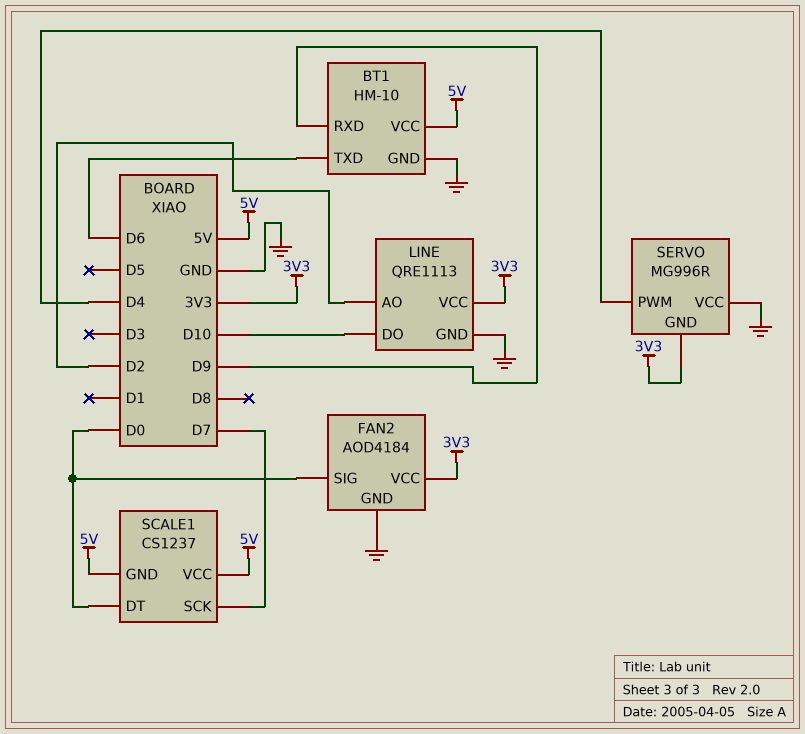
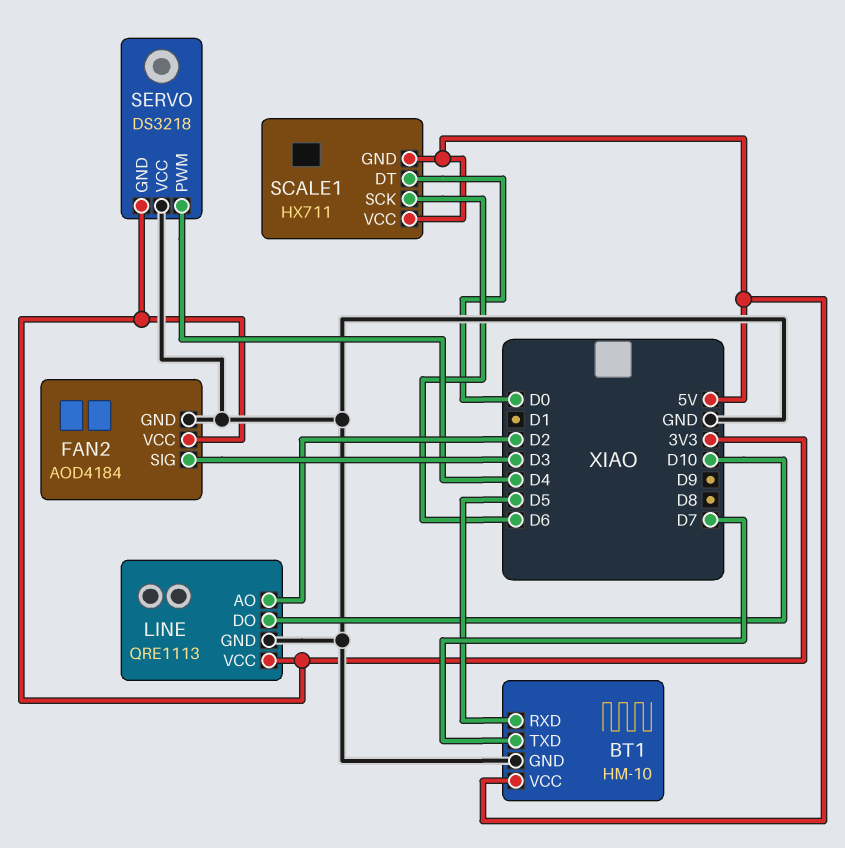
BT1 pin RXD: D9 -> D5
BT1 pin TXD: D6 -> D7
FAN2 pin SIG: D0 -> D3
SCALE1: CS1237 -> HX711
SCALE1 pin SCK: D7 -> D6
SERVO: MG996R -> DS3218

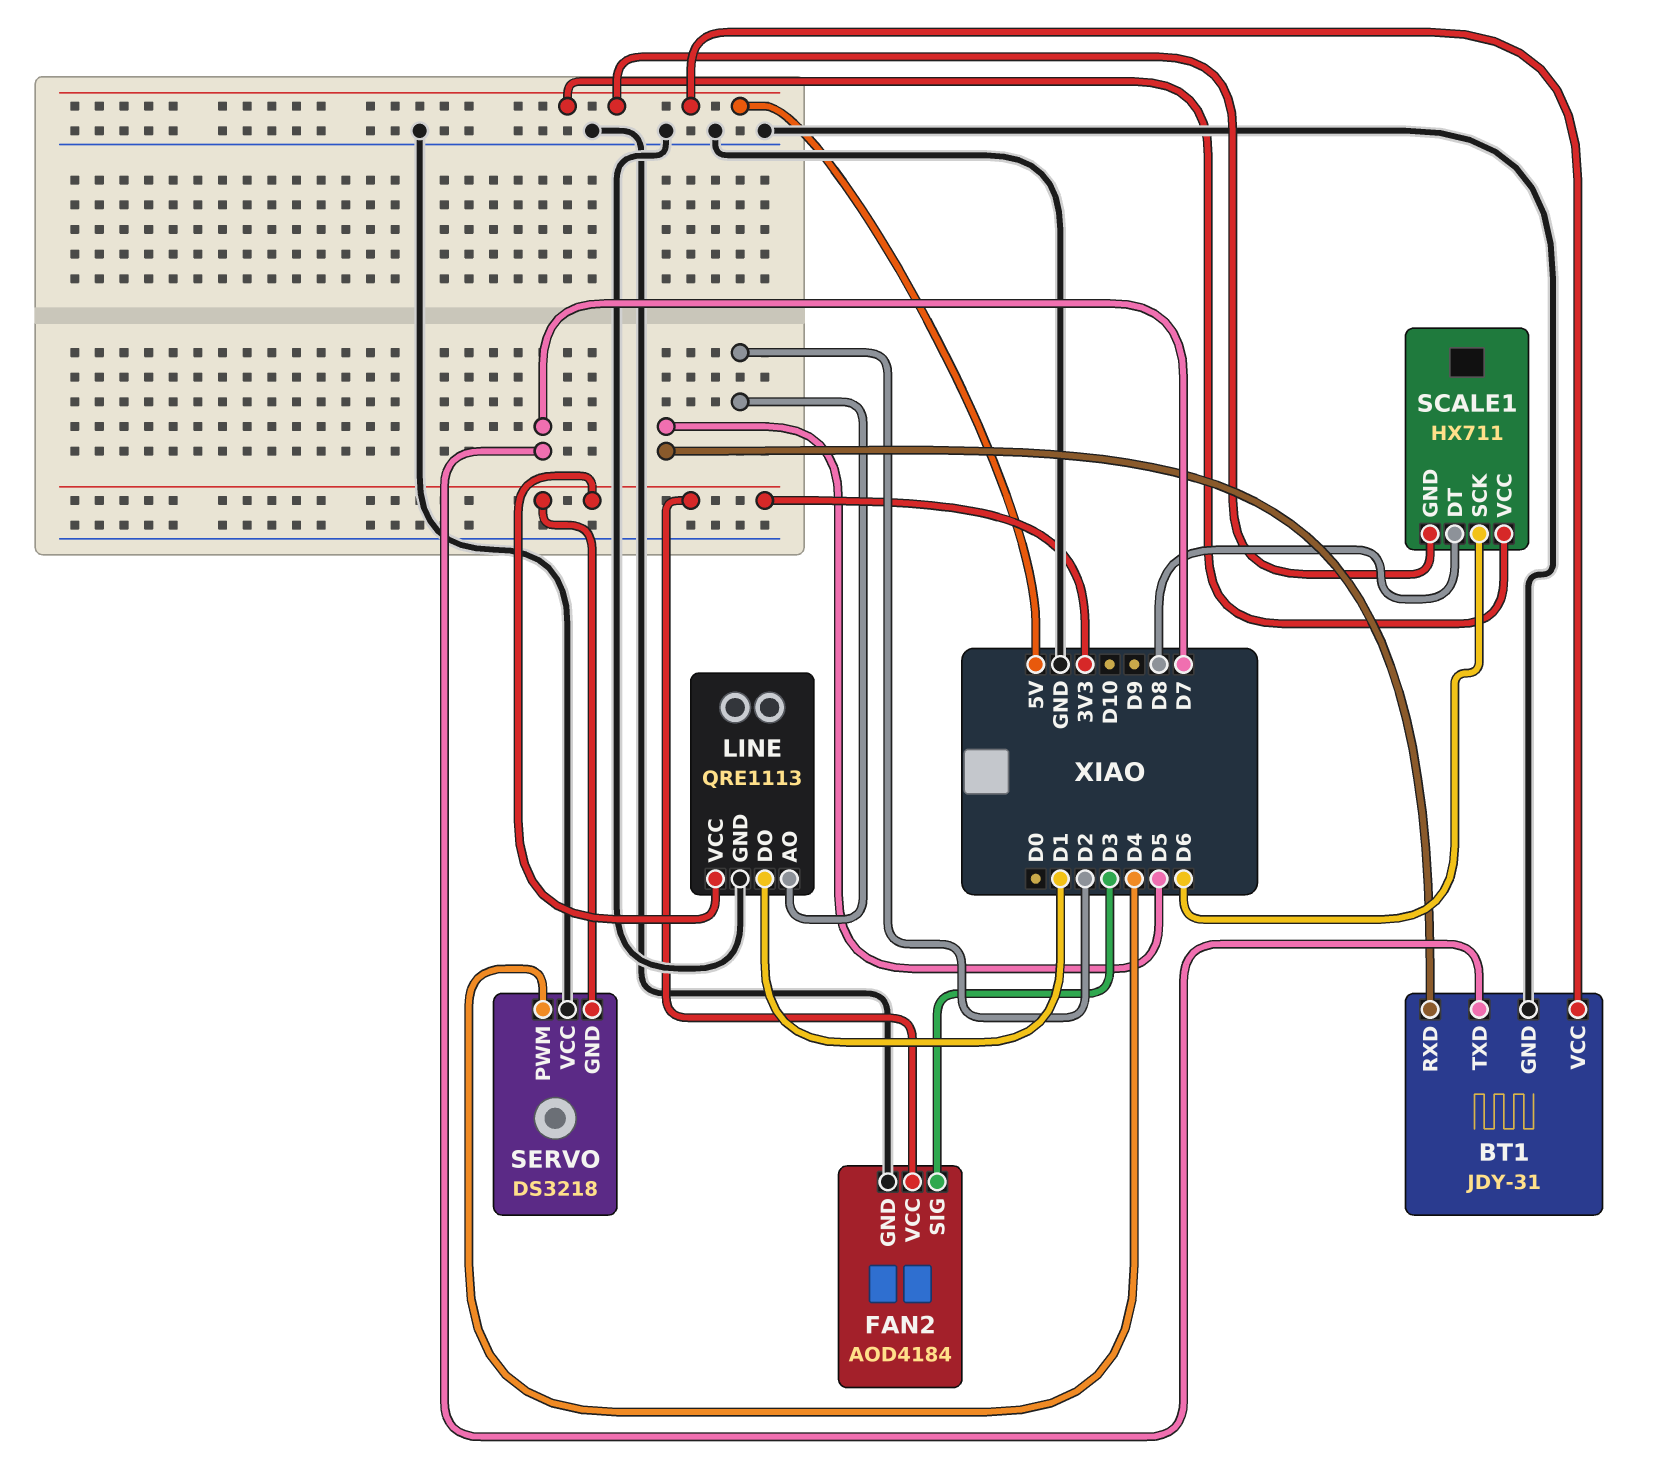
BT1: HM-10 -> JDY-31
LINE pin DO: D10 -> D1
SCALE1 pin DT: D0 -> D8

